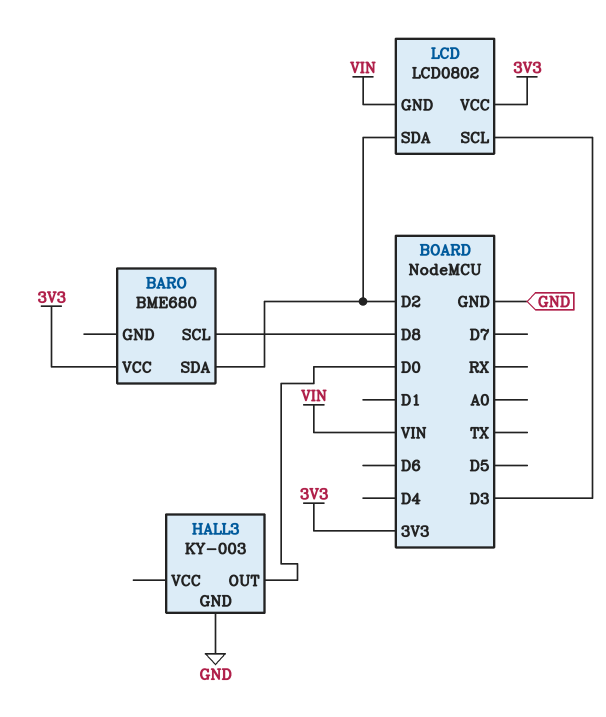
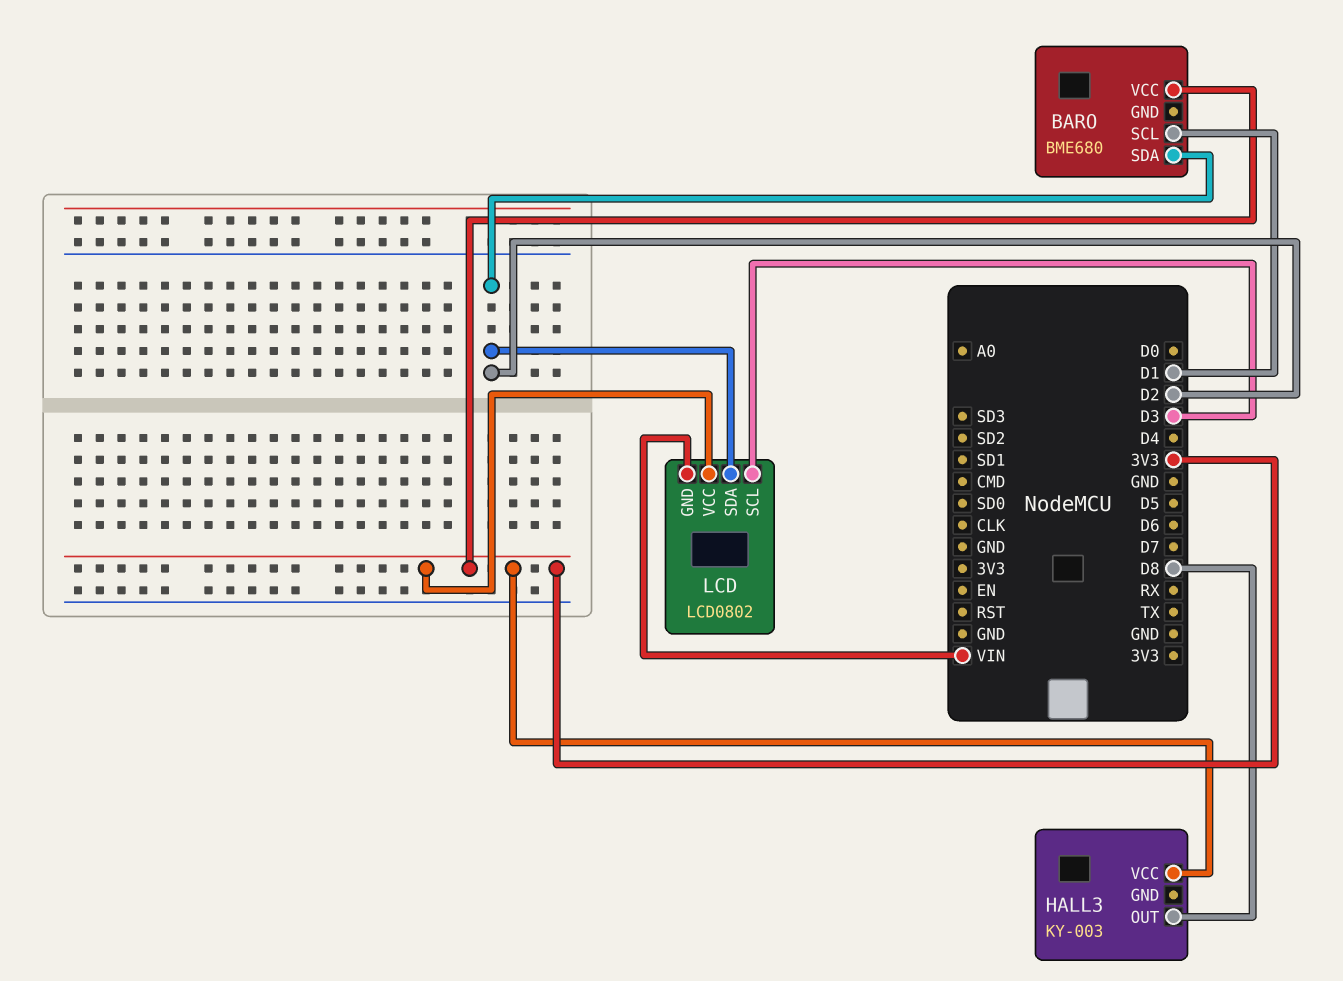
BARO pin SCL: D8 -> D1
HALL3 pin GND: GND -> none
HALL3 pin OUT: D0 -> D8
HALL3 pin VCC: none -> 3V3

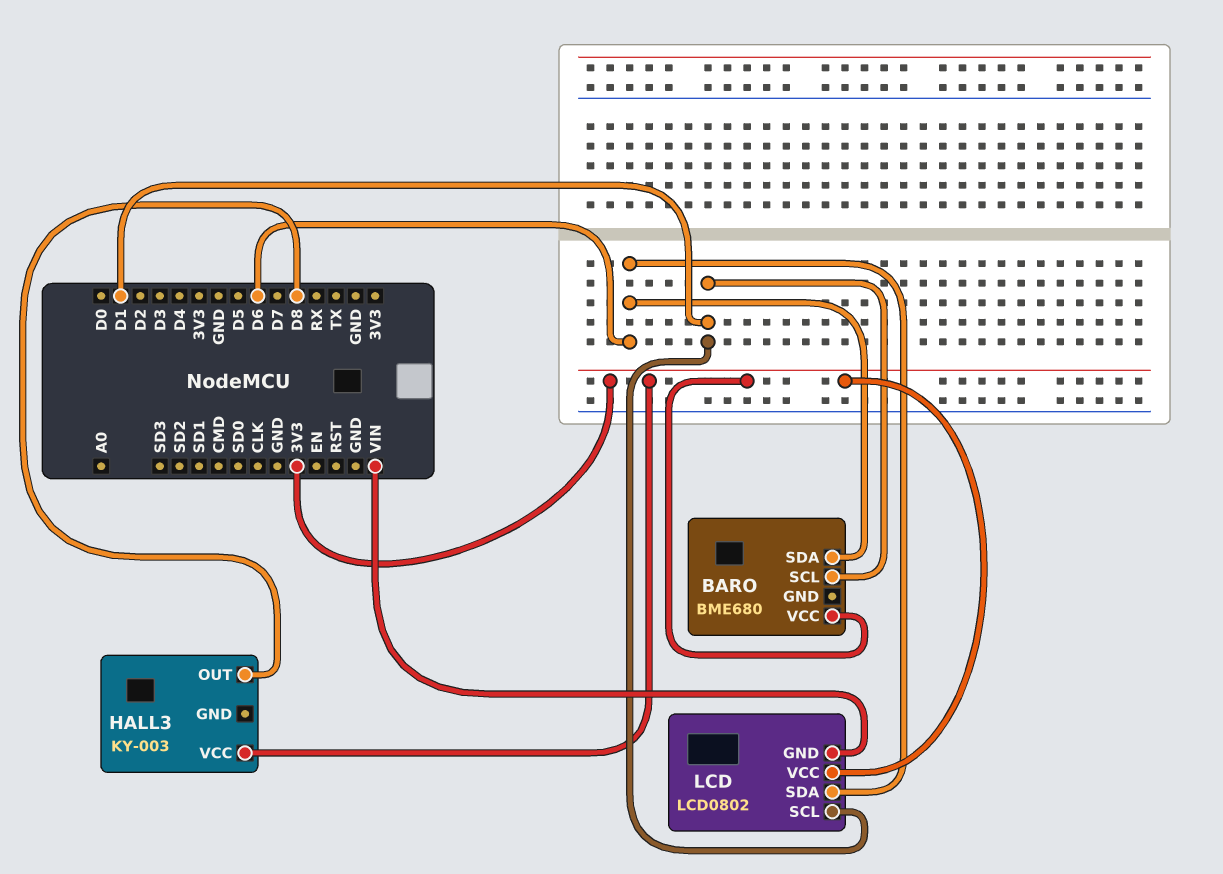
BARO pin SDA: D2 -> D6
LCD pin SCL: D3 -> D1
LCD pin SDA: D2 -> D6

